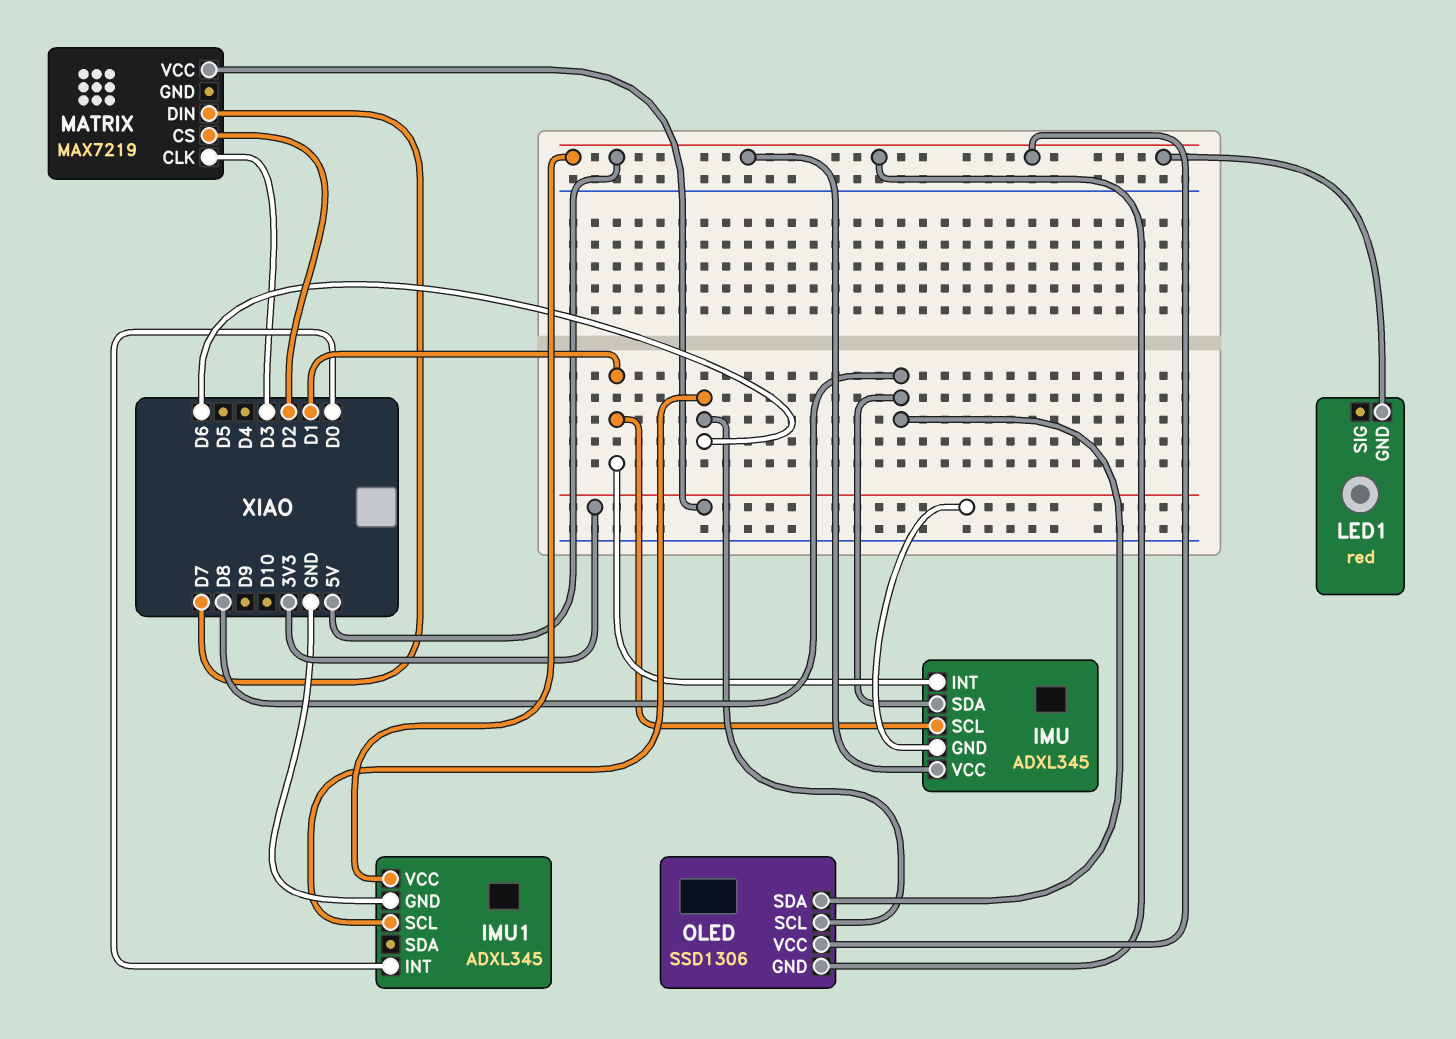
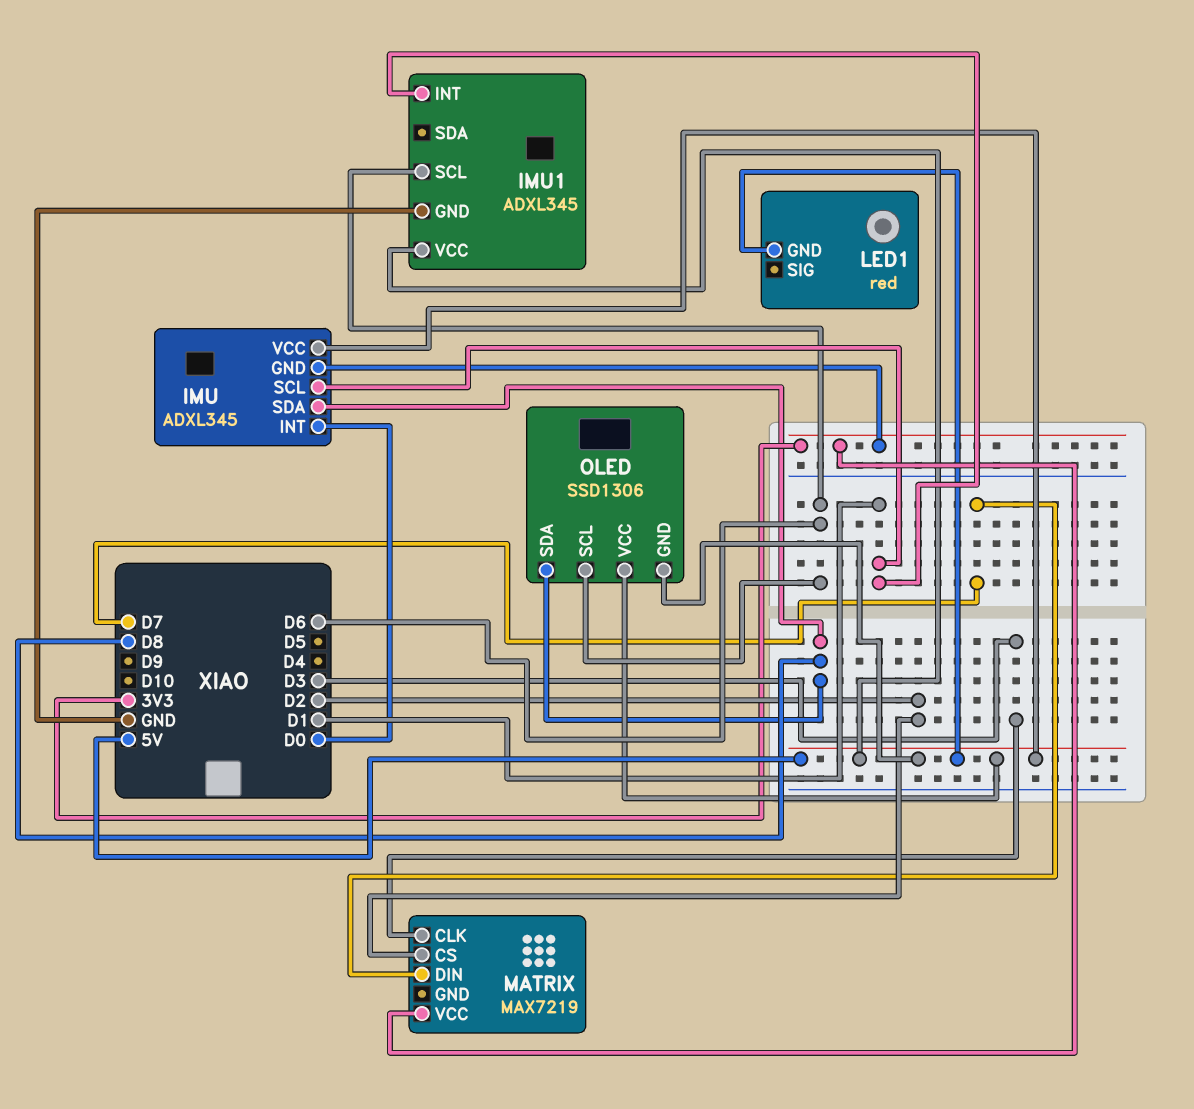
IMU pin INT: D1 -> D0
IMU1 pin INT: D0 -> D1

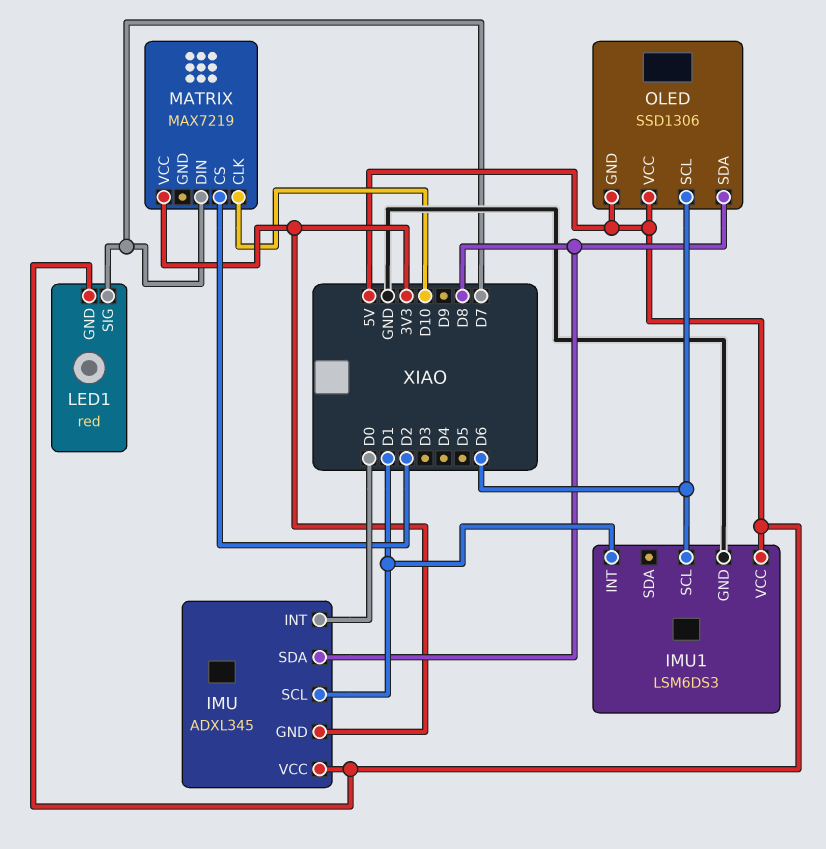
IMU1: ADXL345 -> LSM6DS3
LED1 pin SIG: none -> D7
MATRIX pin CLK: D3 -> D10

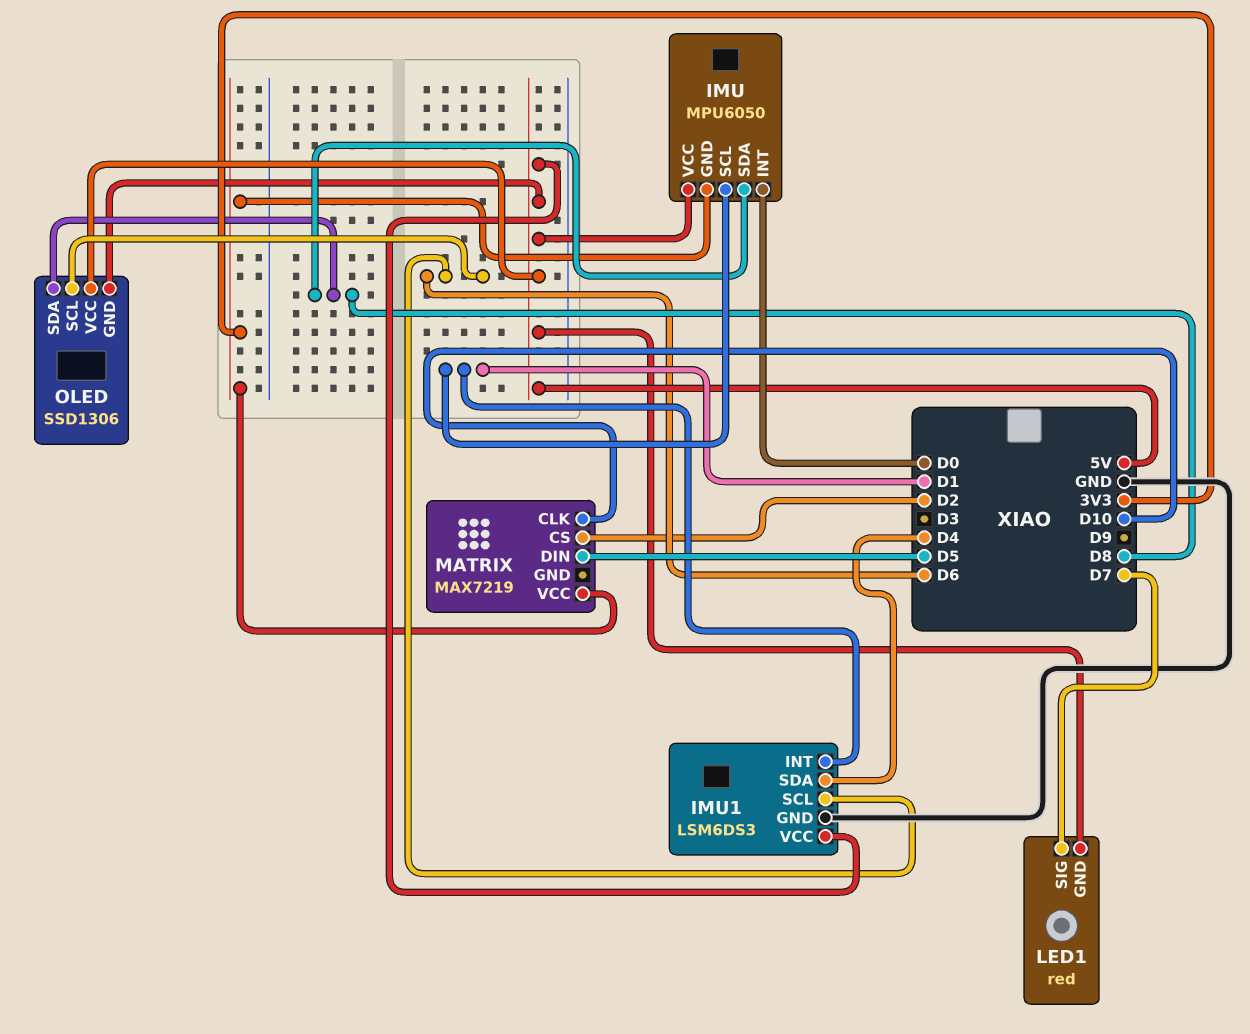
IMU: ADXL345 -> MPU6050
IMU1 pin SDA: none -> D4
MATRIX pin DIN: D7 -> D5

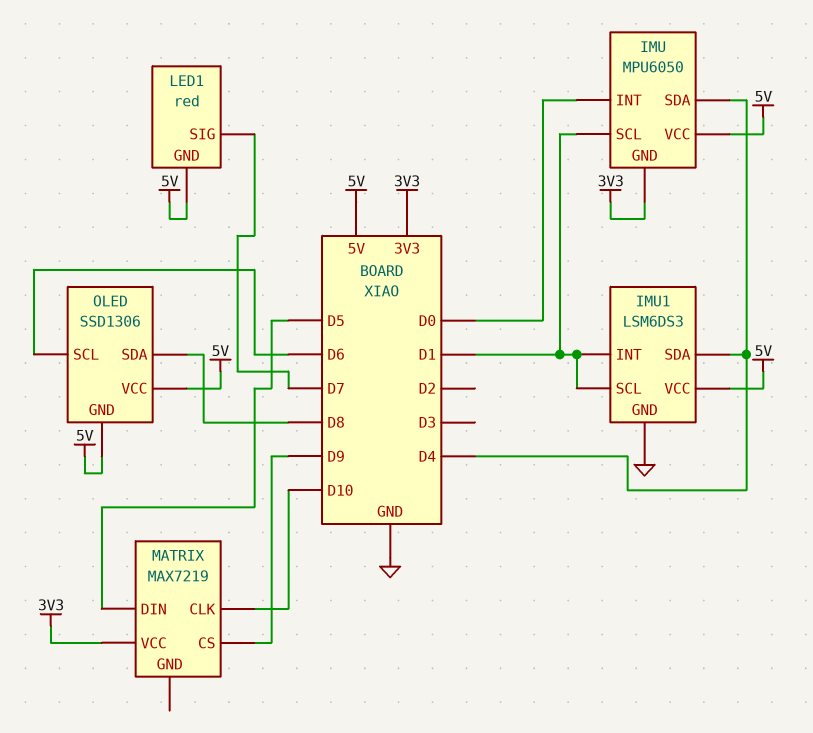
IMU pin SDA: D8 -> D4
IMU1 pin SCL: D6 -> D1
MATRIX pin CS: D2 -> D9

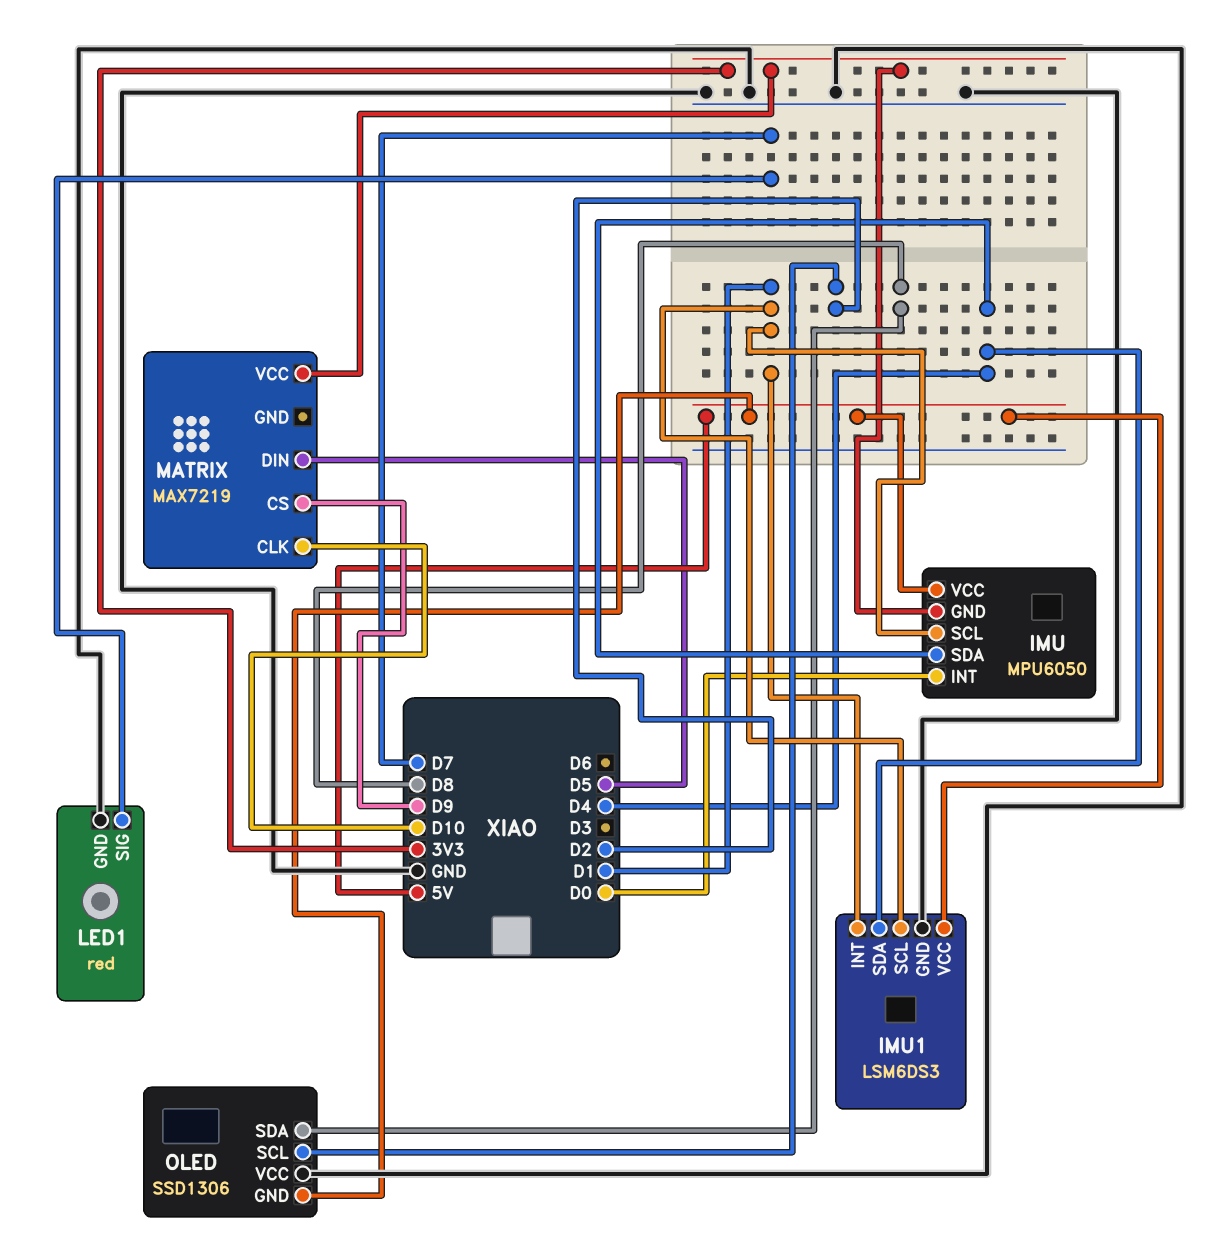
LED1 pin GND: 5V -> GND
OLED pin SCL: D6 -> D2
OLED pin VCC: 5V -> GND

